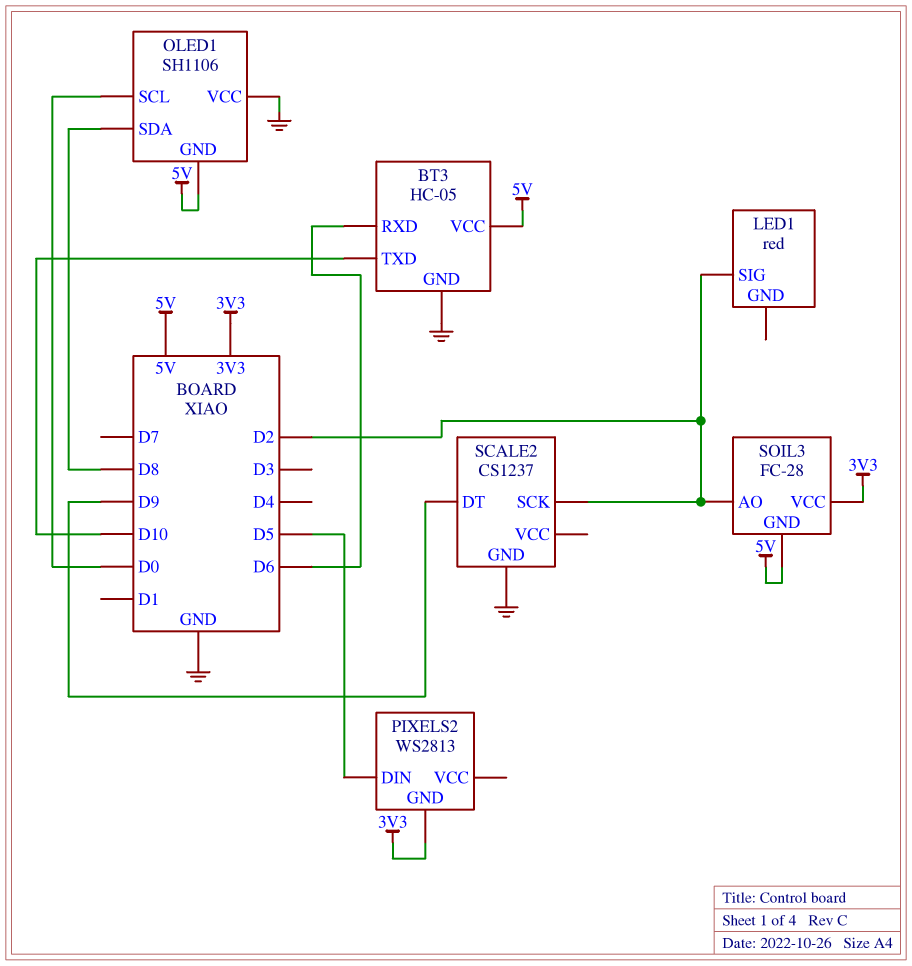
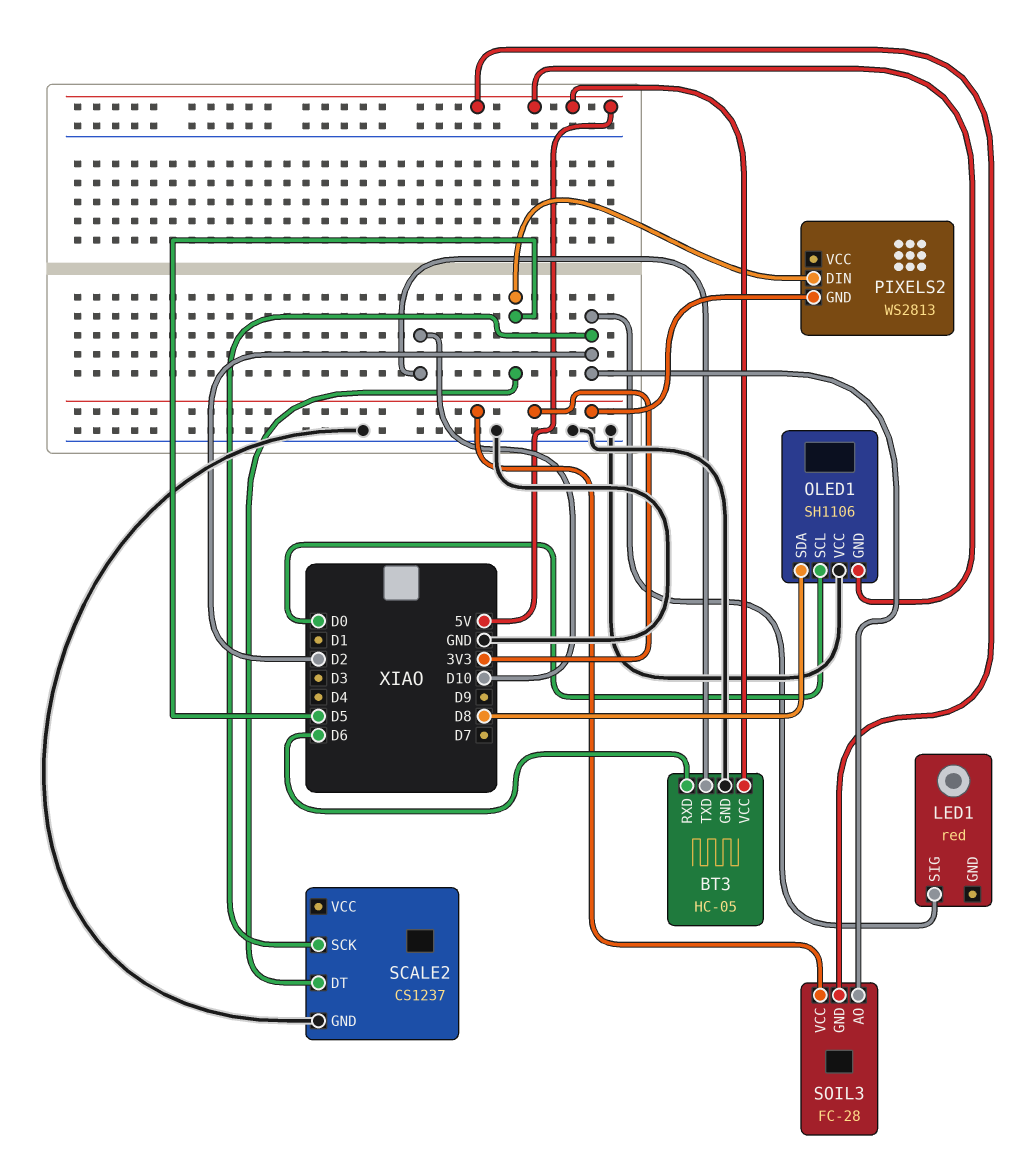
SCALE2 pin DT: D9 -> D5

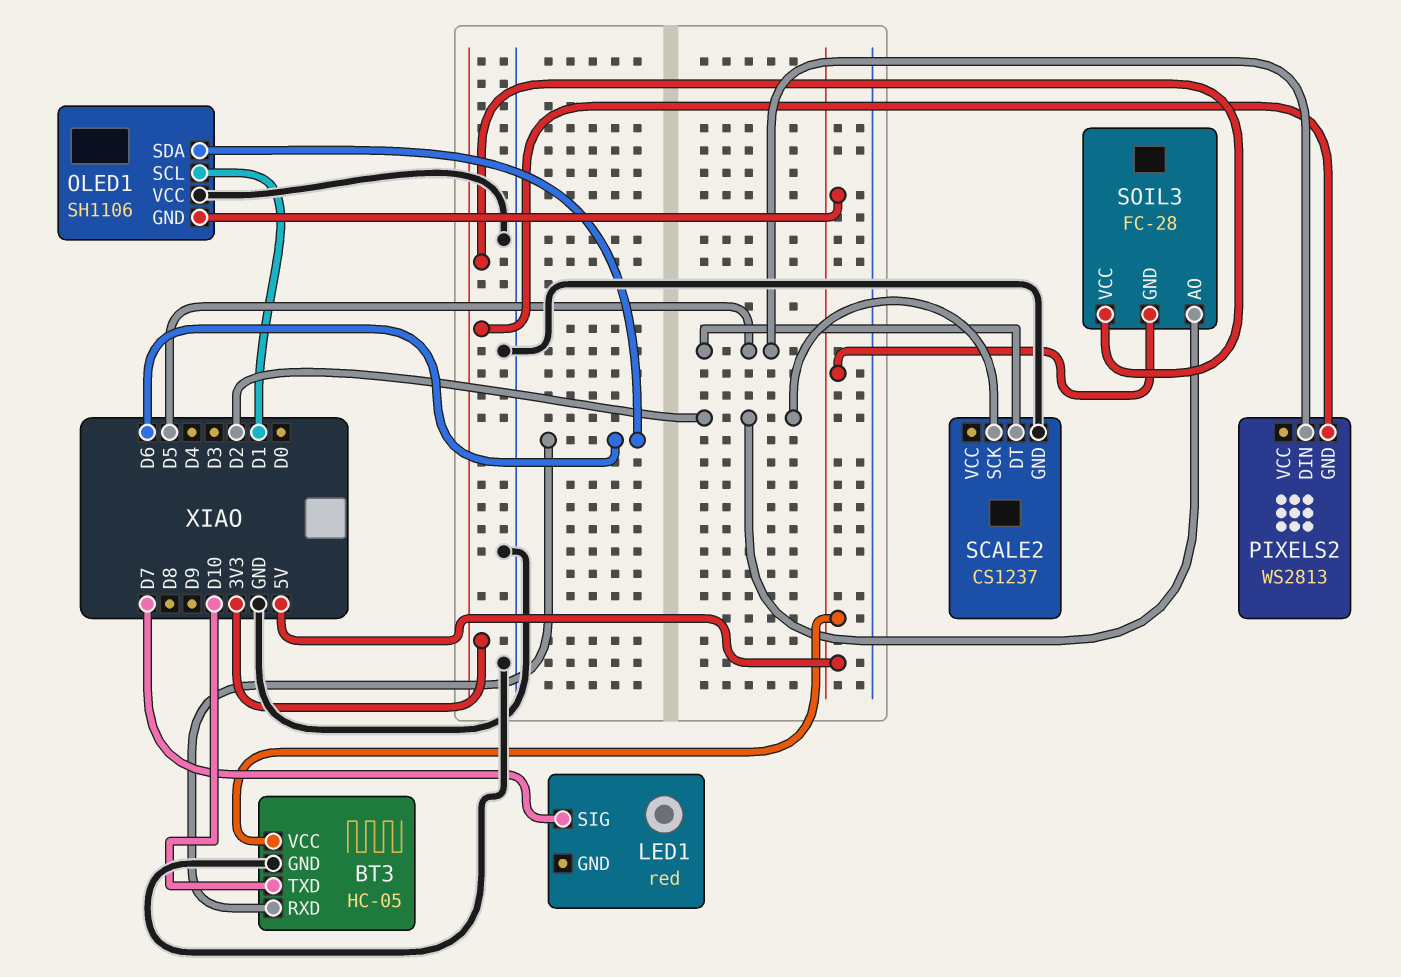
LED1 pin SIG: D2 -> D7
OLED1 pin SCL: D0 -> D1
OLED1 pin SDA: D8 -> D6

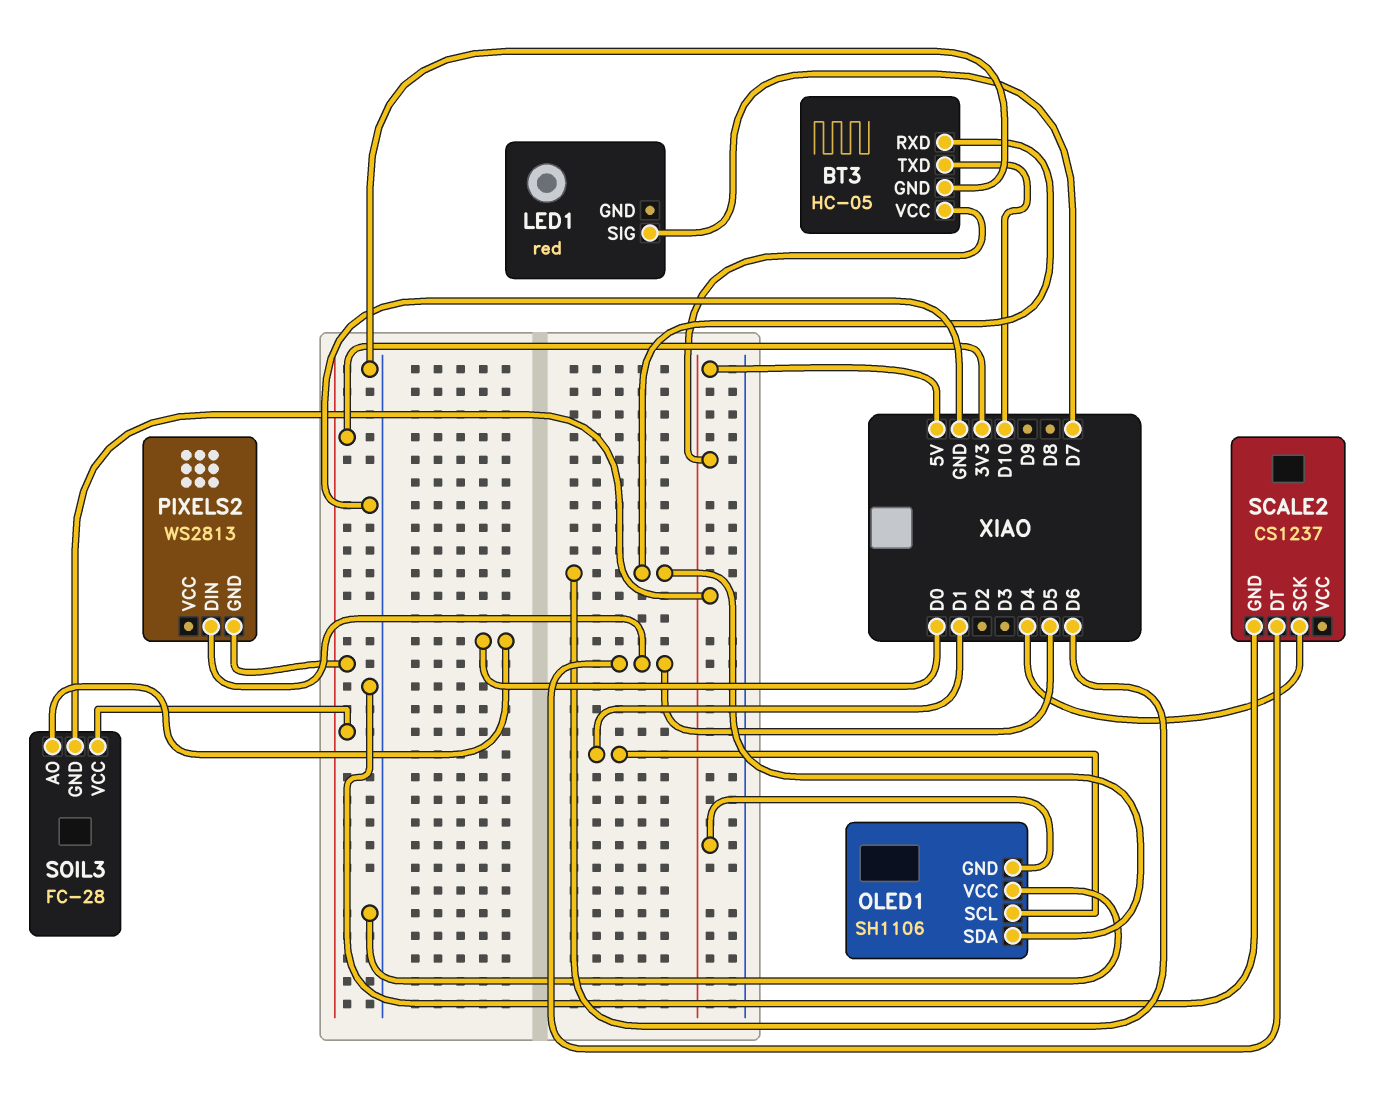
SCALE2 pin SCK: D2 -> D4
SOIL3 pin AO: D2 -> D0

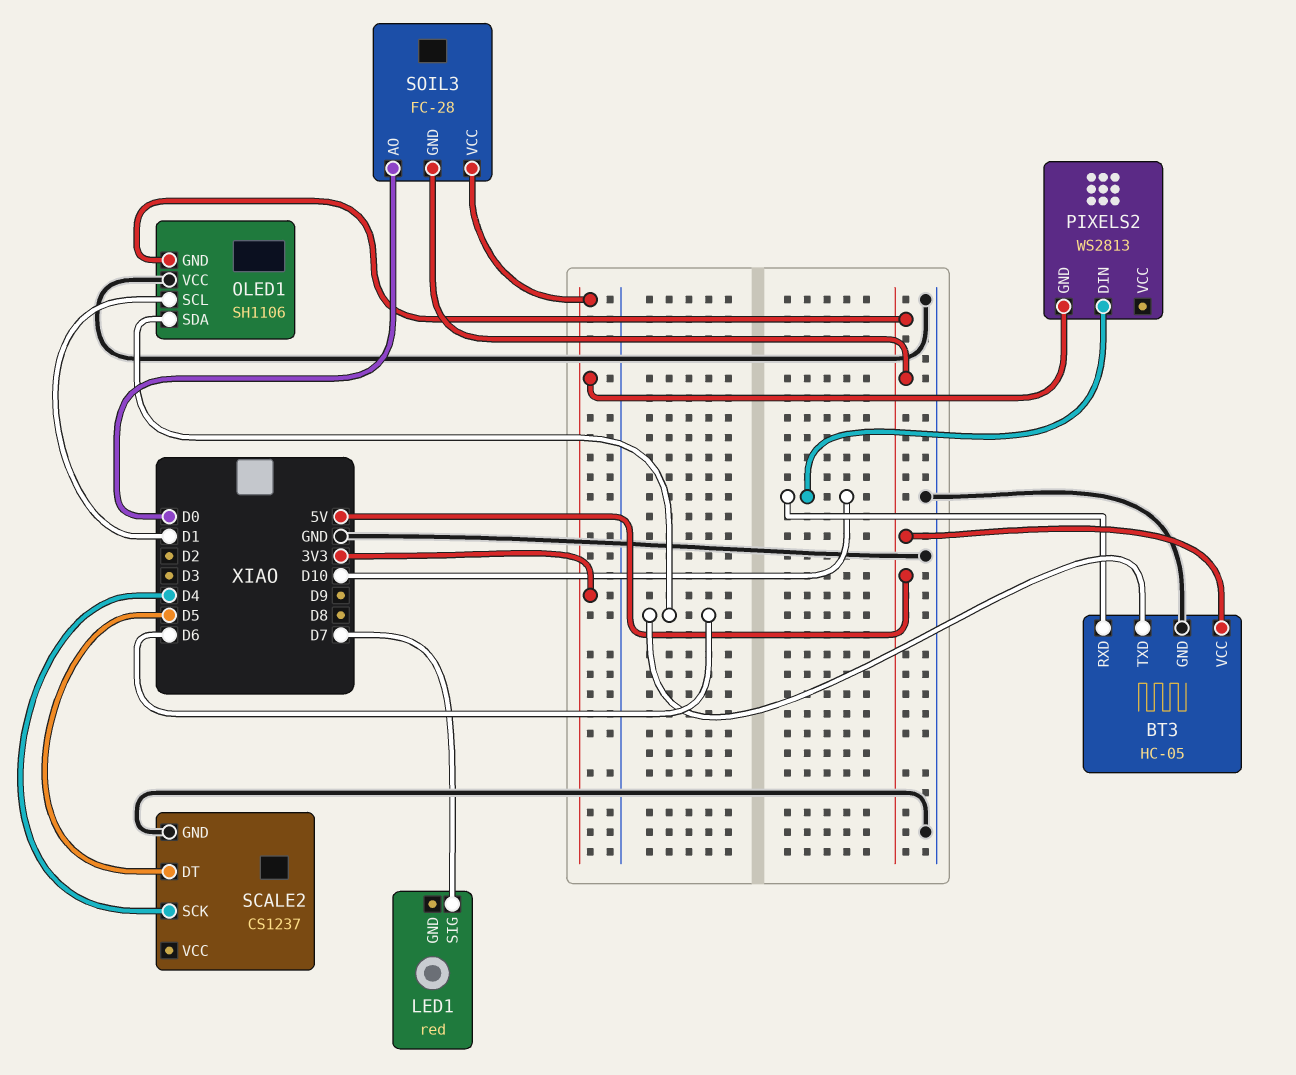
BT3 pin RXD: D6 -> D10
BT3 pin TXD: D10 -> D6
PIXELS2 pin DIN: D5 -> D10

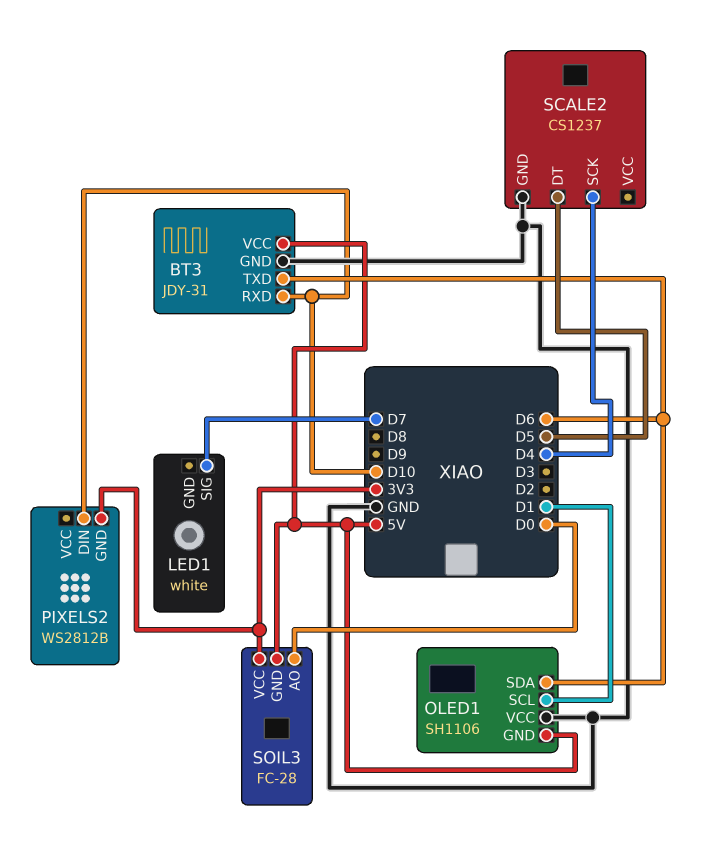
BT3: HC-05 -> JDY-31
LED1: red -> white
PIXELS2: WS2813 -> WS2812B

